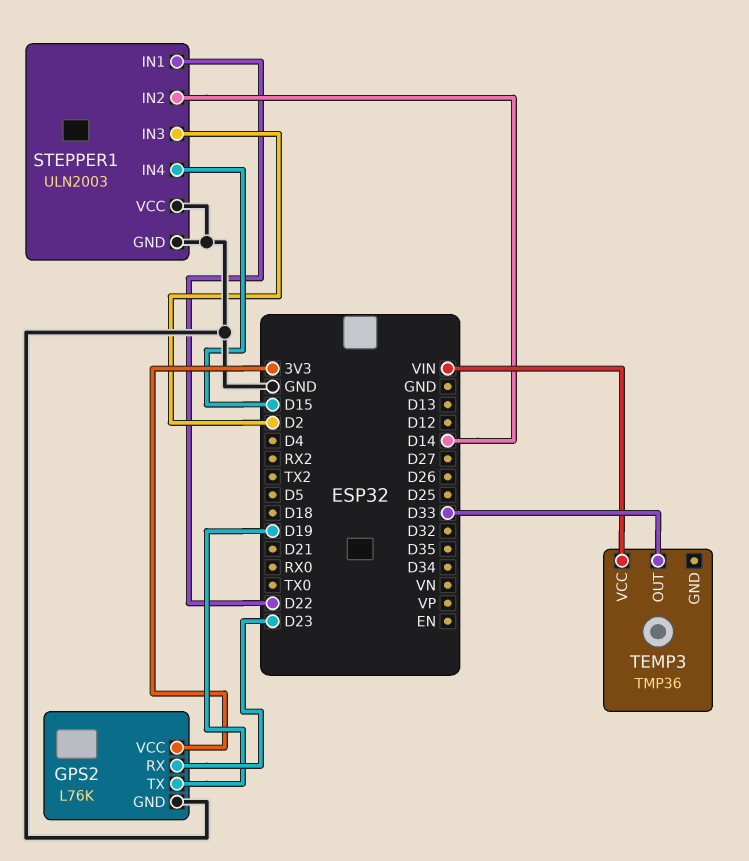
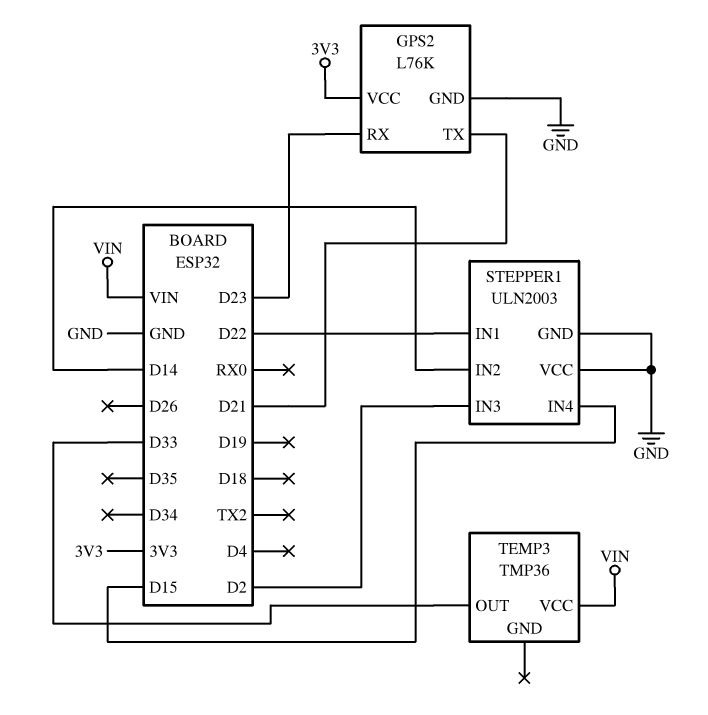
GPS2 pin TX: D19 -> D21

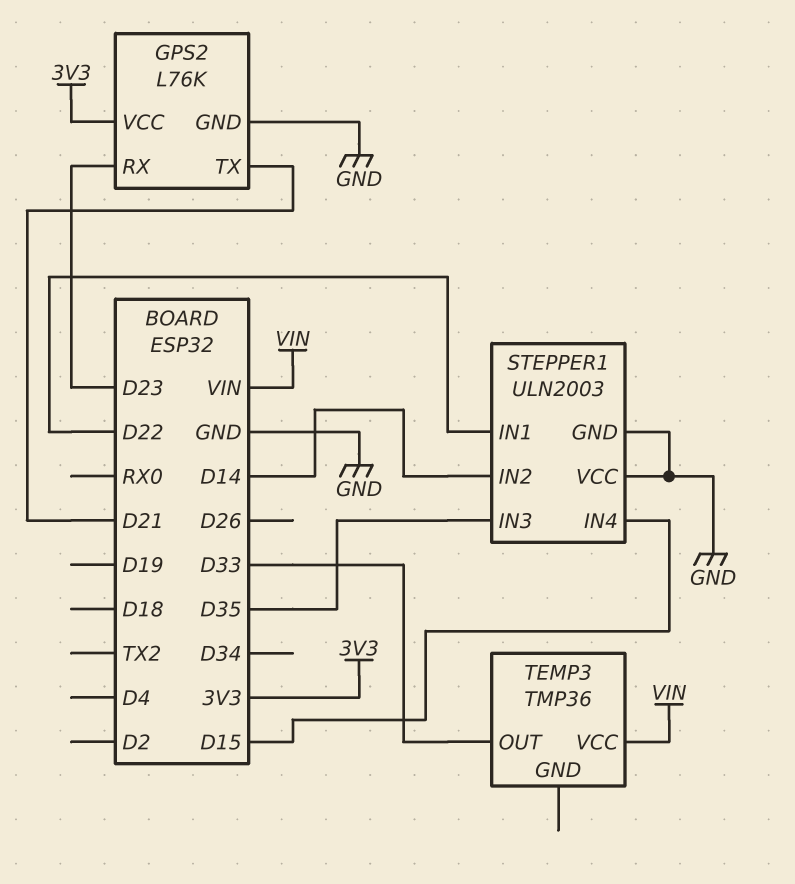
STEPPER1 pin IN3: D2 -> D35

